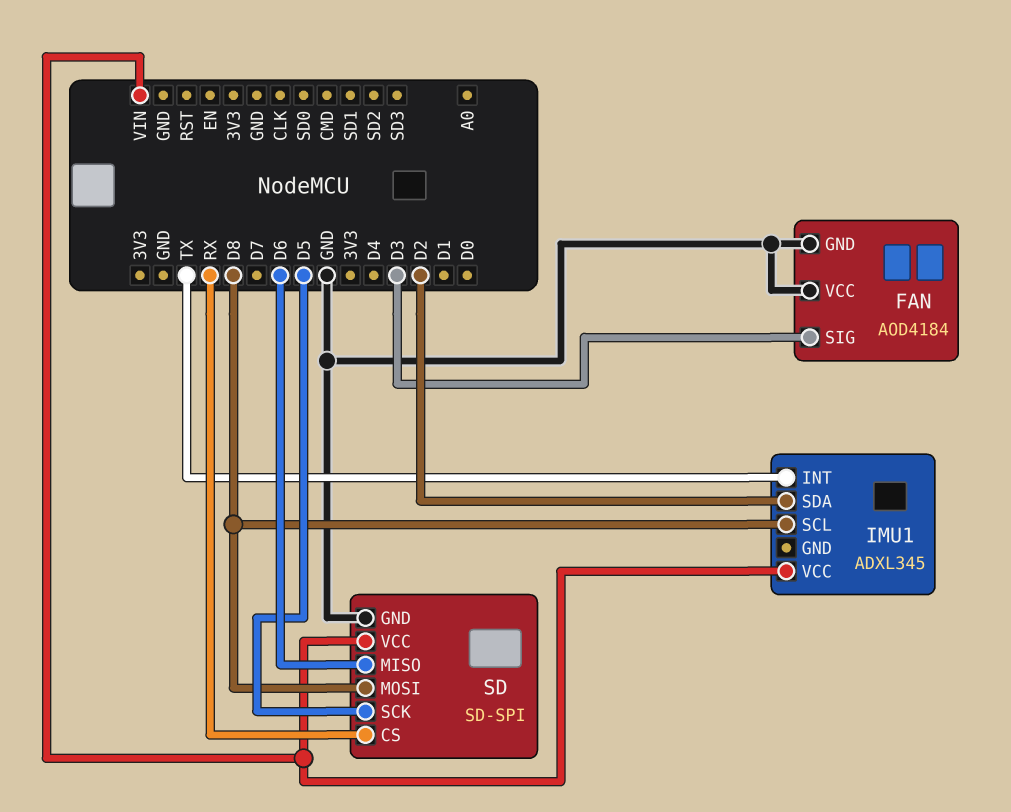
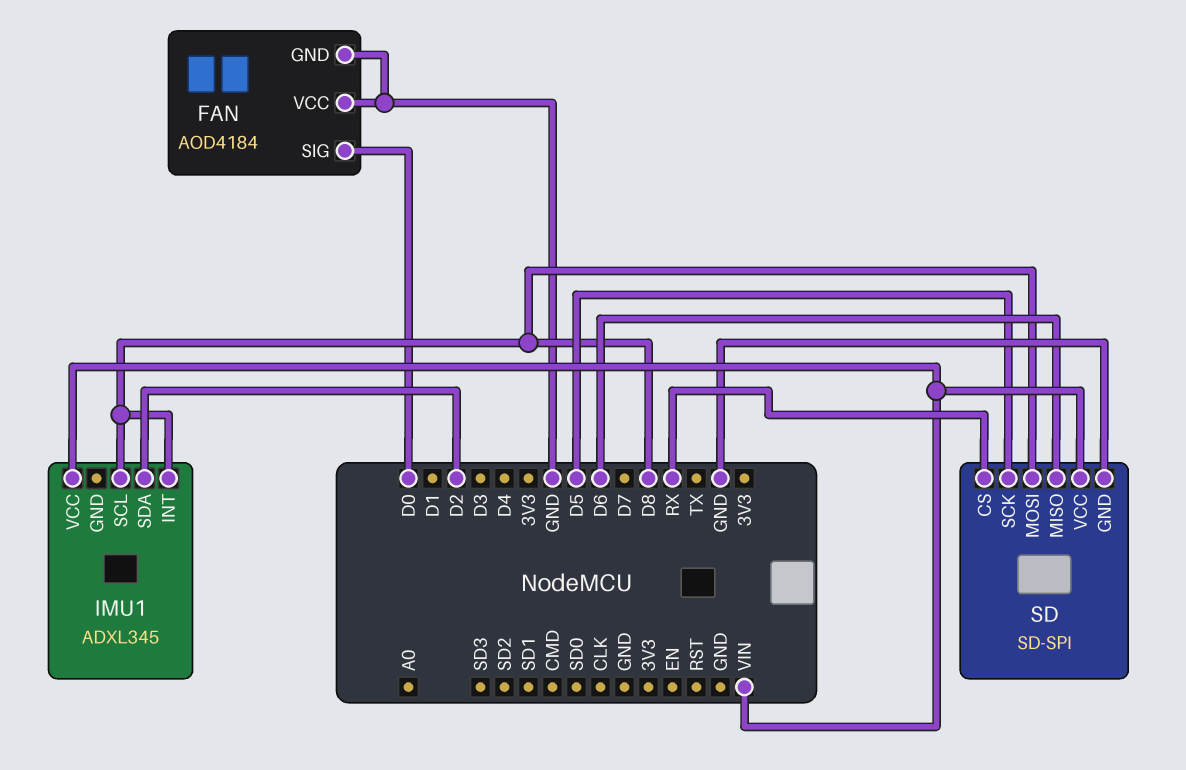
FAN pin SIG: D3 -> D0
IMU1 pin INT: TX -> D8

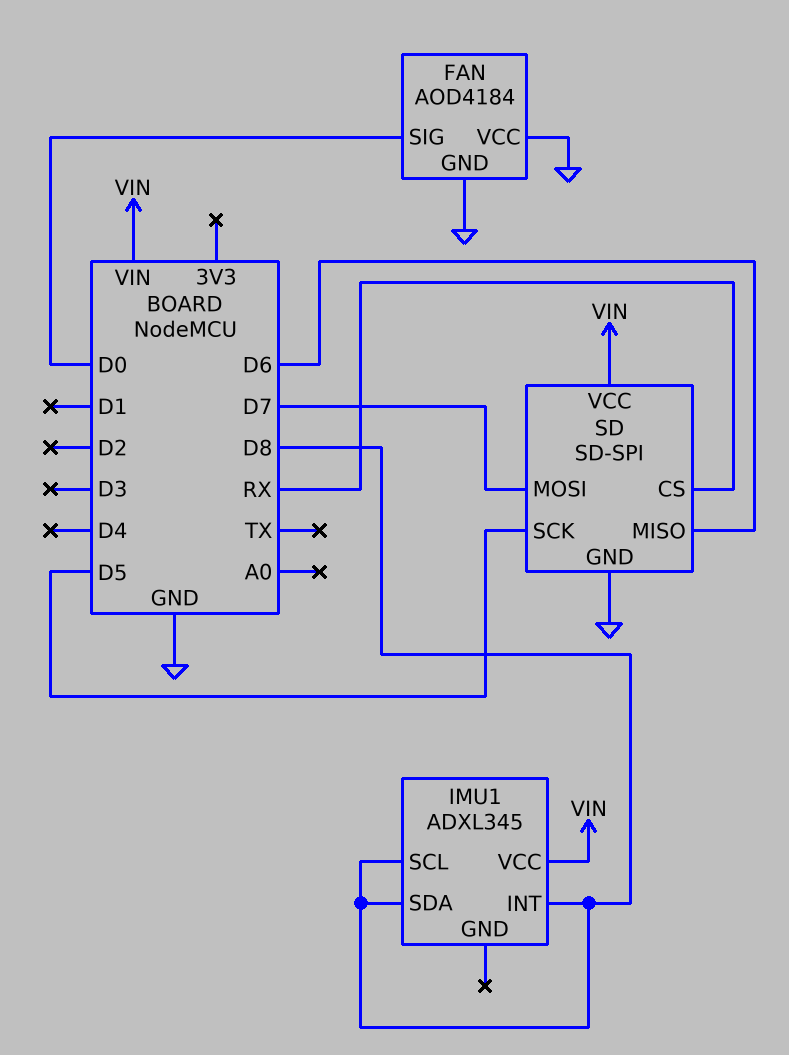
IMU1 pin SDA: D2 -> D8
SD pin MOSI: D8 -> D7

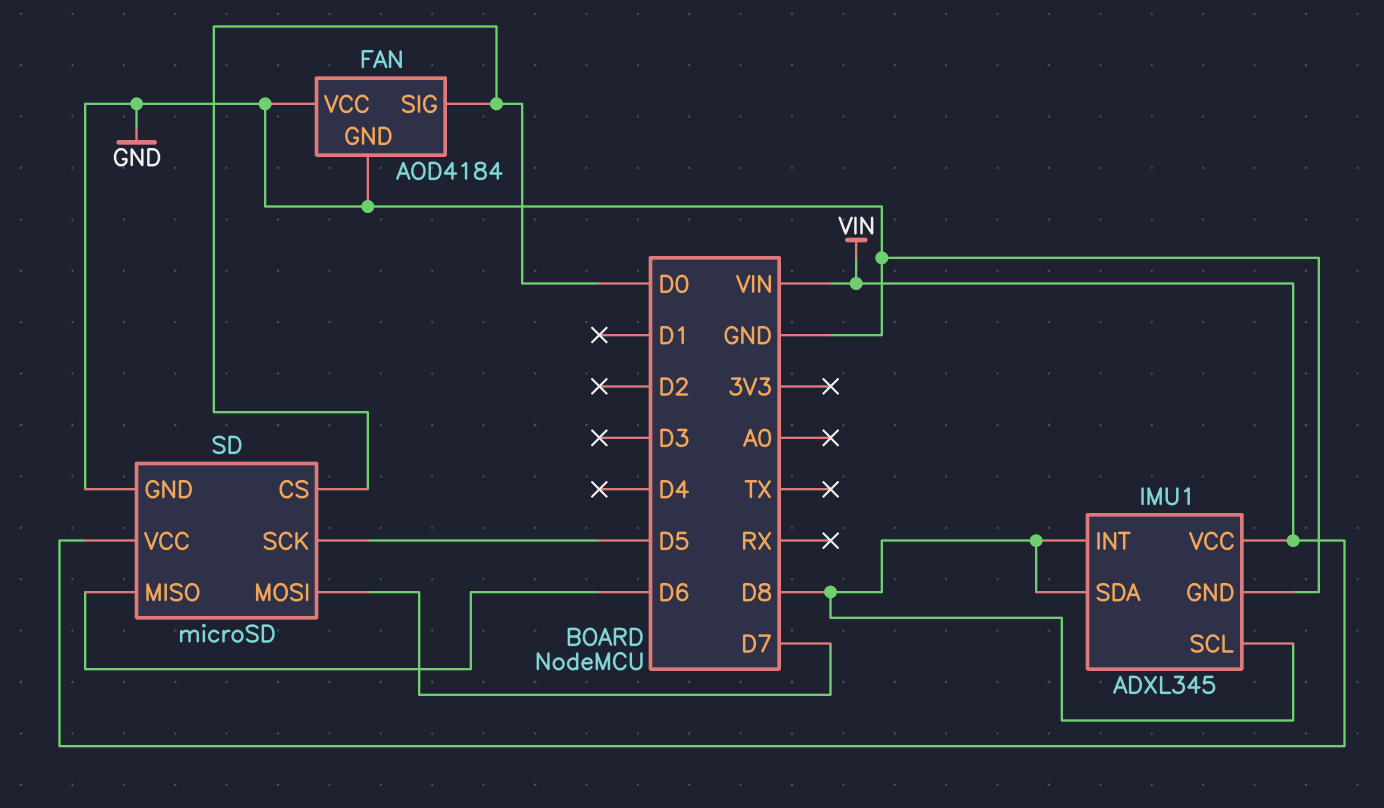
IMU1 pin GND: none -> GND
SD: SD-SPI -> microSD
SD pin CS: RX -> D0

